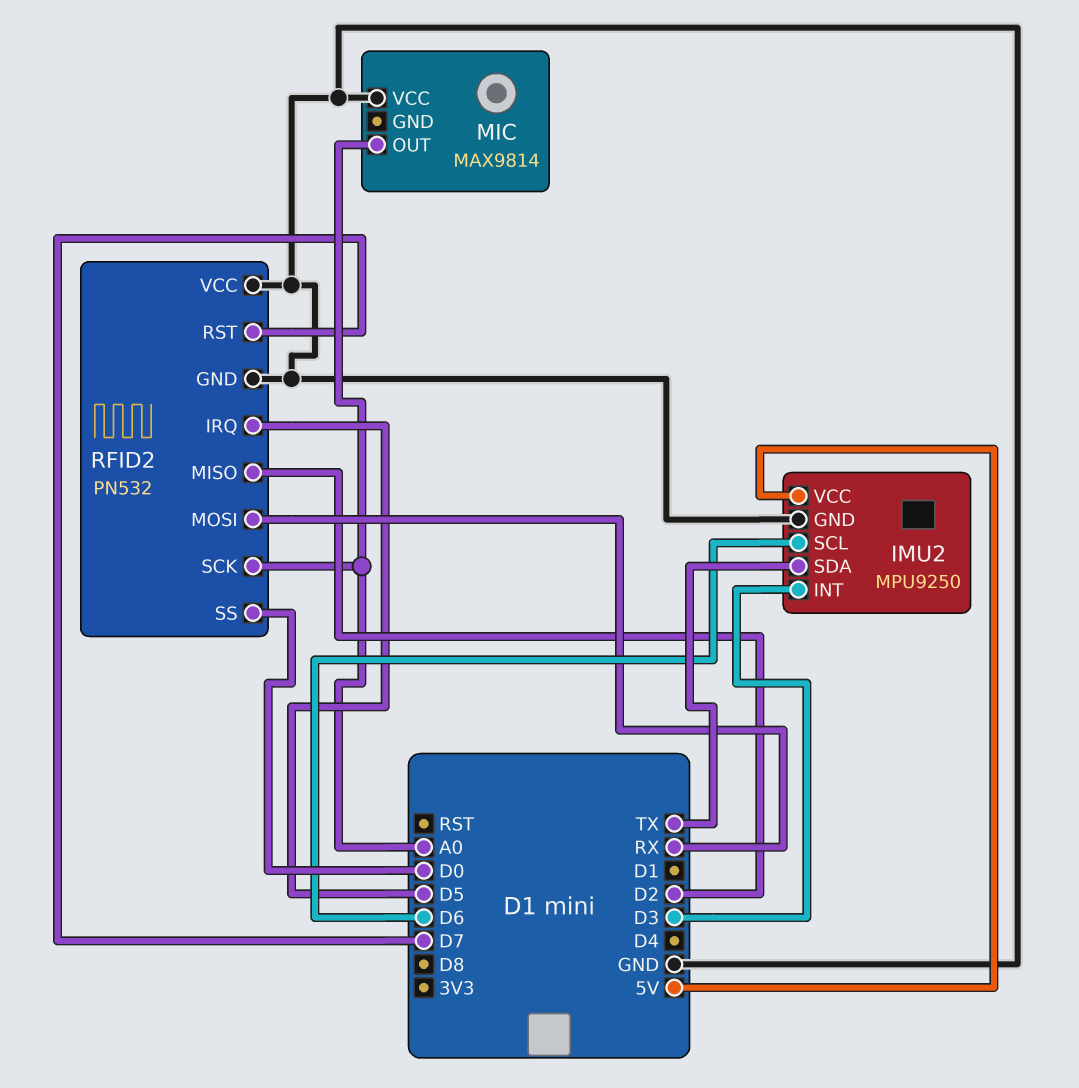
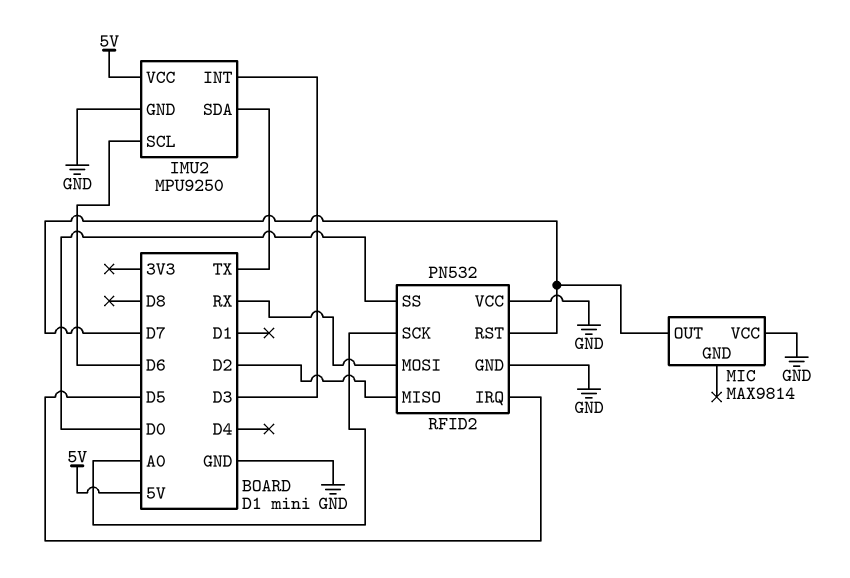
MIC pin OUT: A0 -> D7

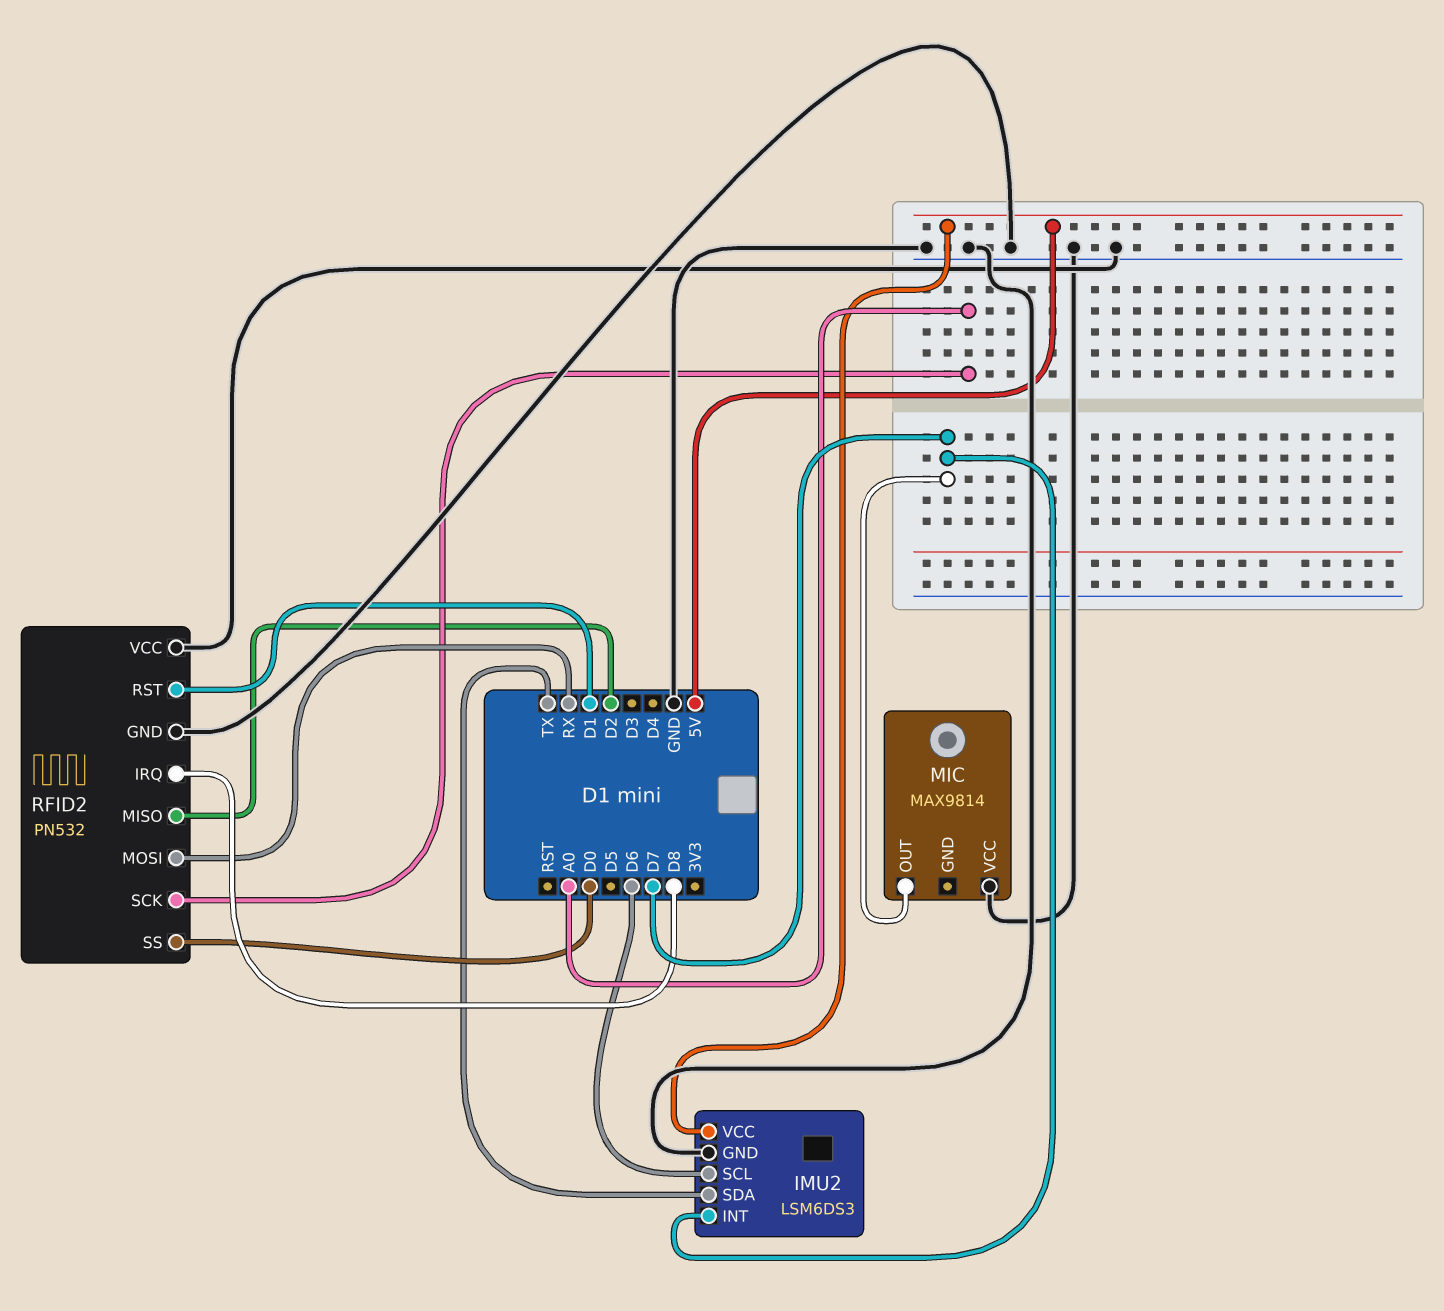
IMU2: MPU9250 -> LSM6DS3
IMU2 pin INT: D3 -> D7
RFID2 pin IRQ: D5 -> D8
RFID2 pin RST: D7 -> D1

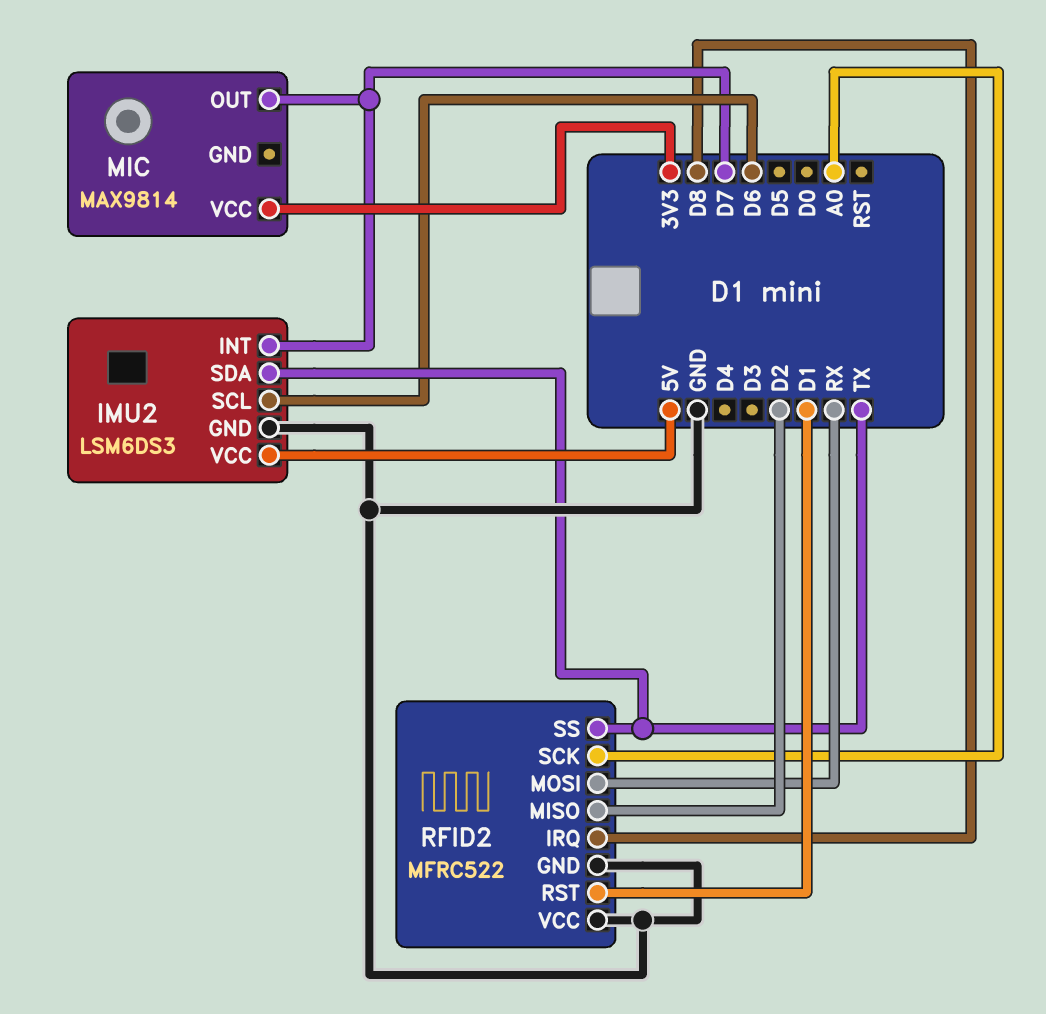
MIC pin VCC: GND -> 3V3
RFID2: PN532 -> MFRC522
RFID2 pin SS: D0 -> TX

